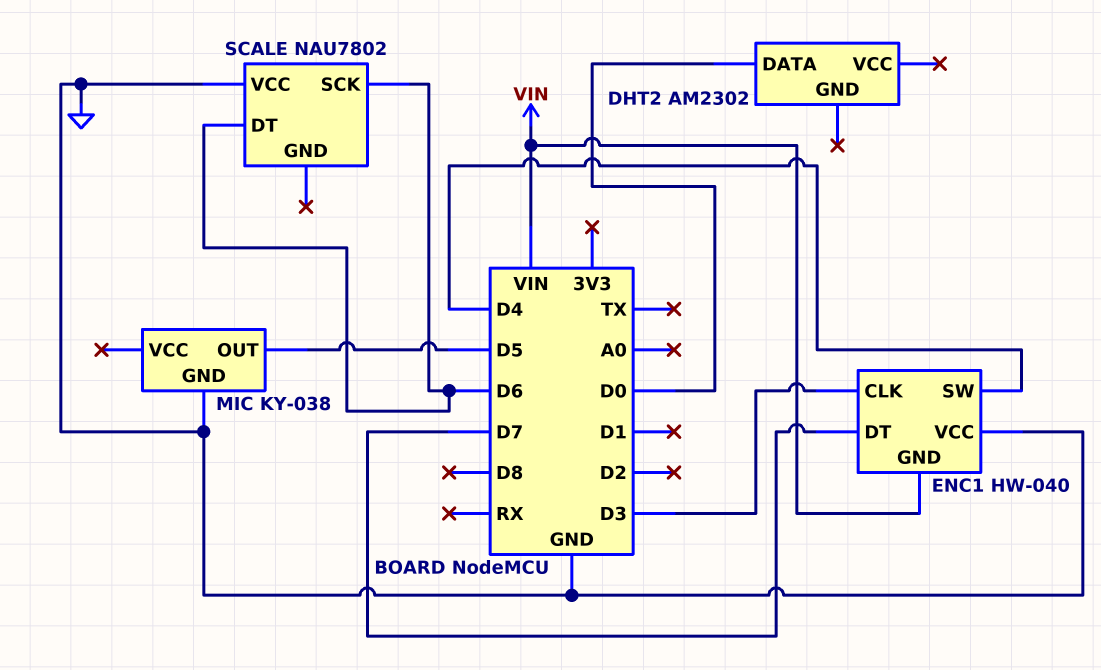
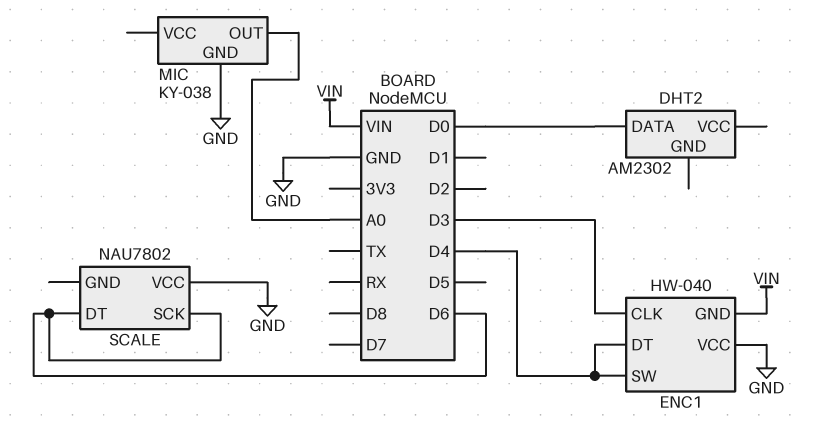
ENC1 pin DT: D7 -> D4
MIC pin OUT: D5 -> A0

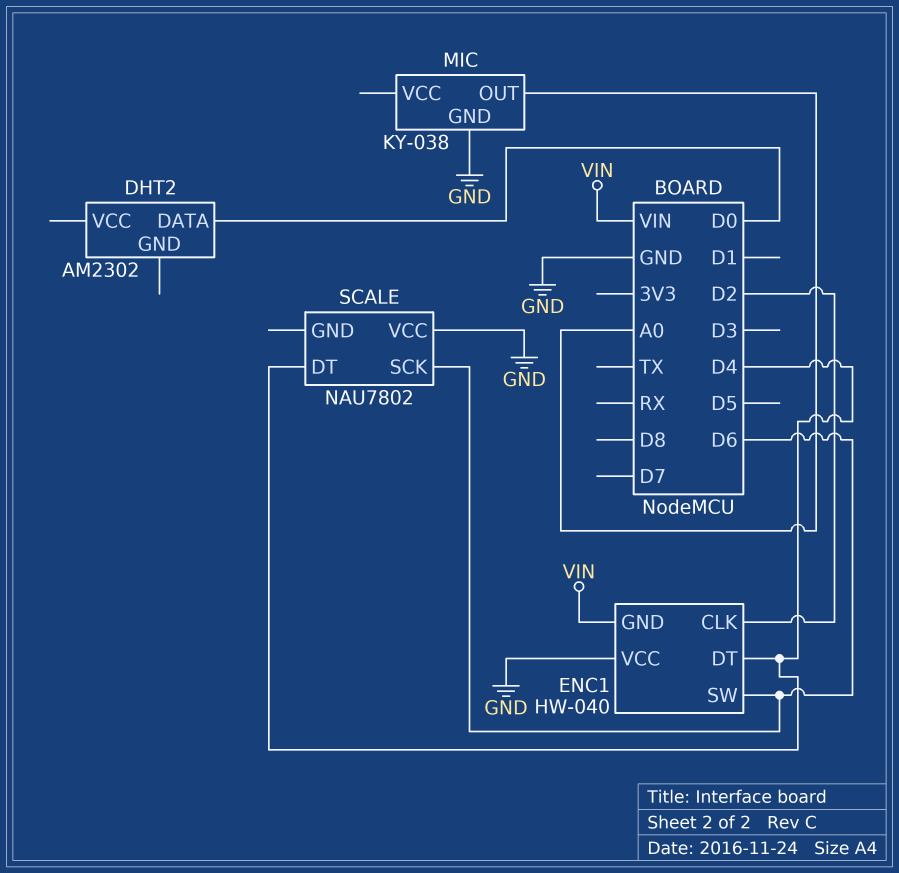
ENC1 pin CLK: D3 -> D2
ENC1 pin SW: D4 -> D6
SCALE pin DT: D6 -> D4

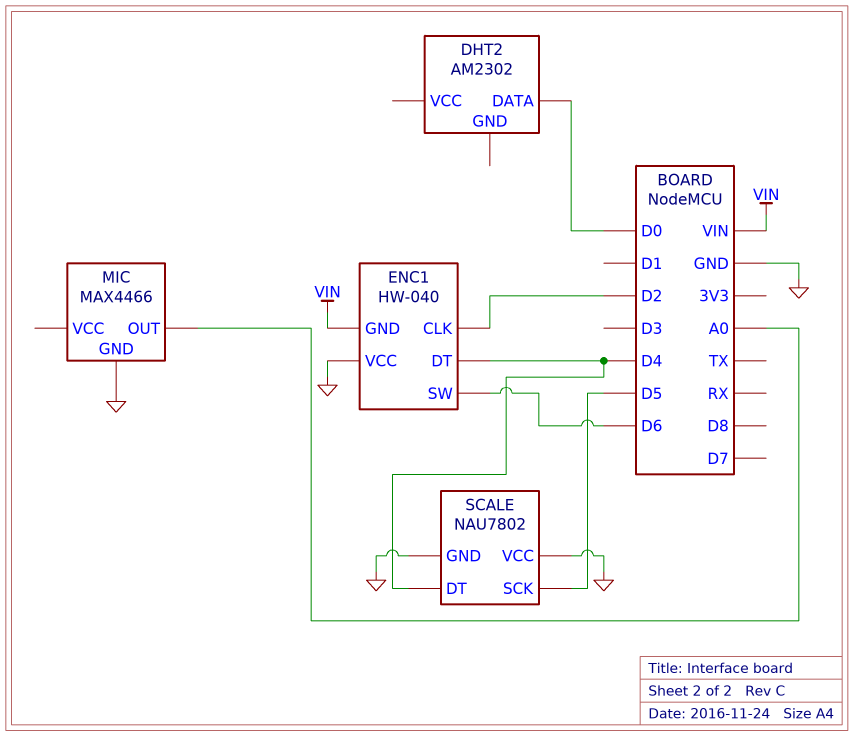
MIC: KY-038 -> MAX4466
SCALE pin GND: none -> GND
SCALE pin SCK: D6 -> D5

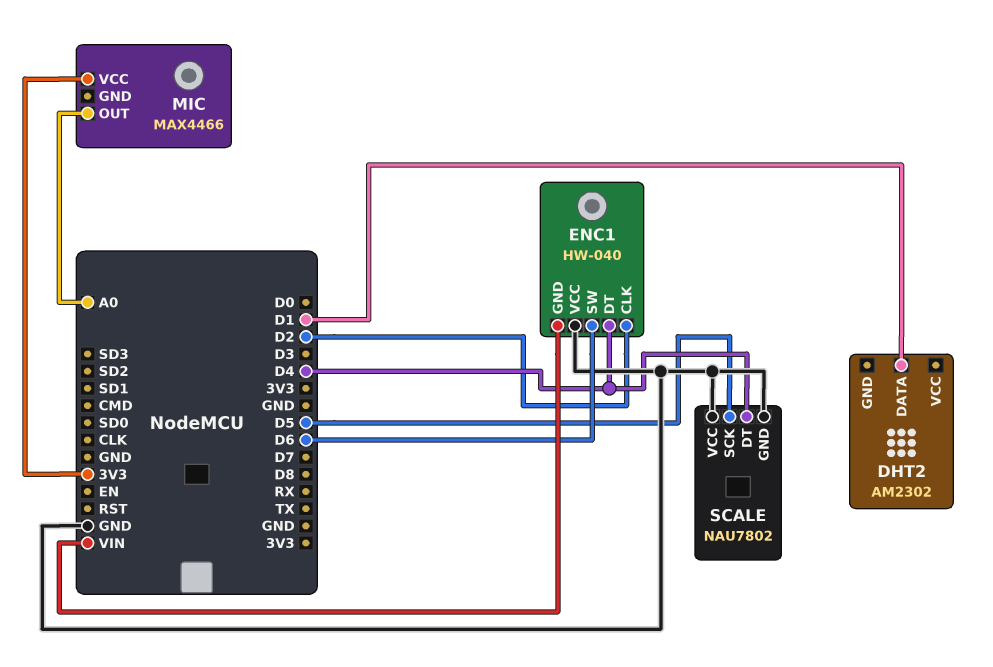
DHT2 pin DATA: D0 -> D1
MIC pin GND: GND -> none
MIC pin VCC: none -> 3V3

